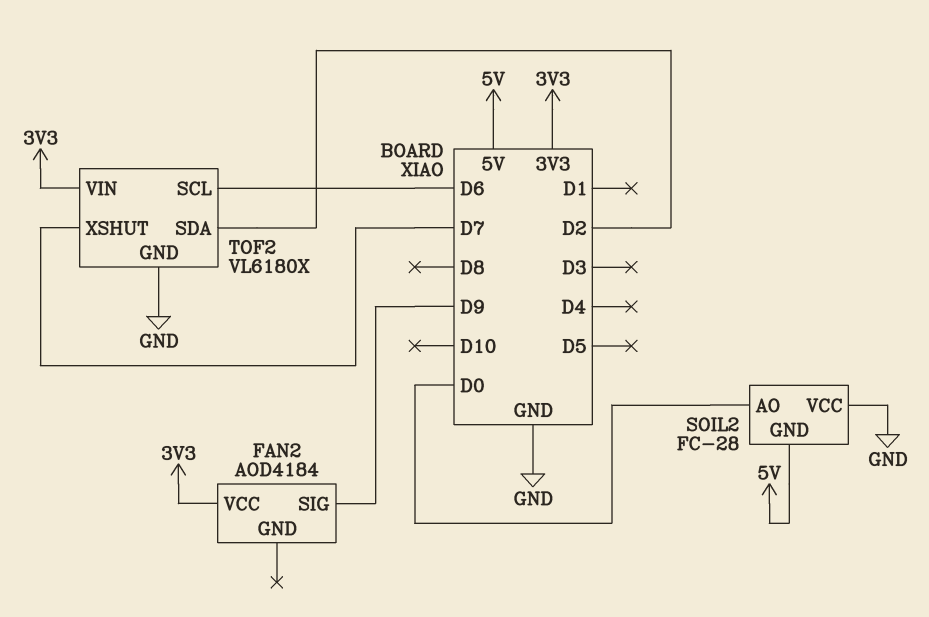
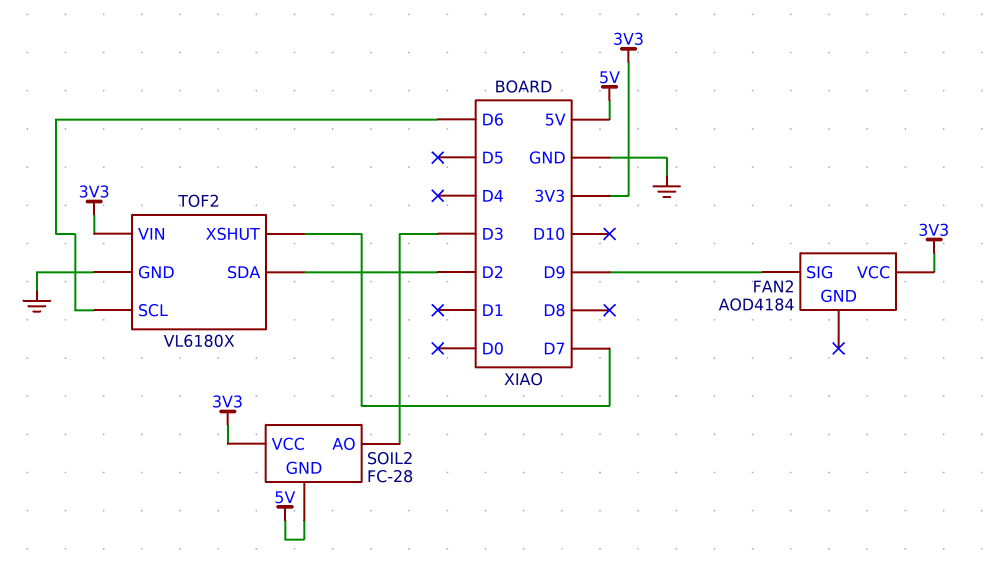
SOIL2 pin AO: D0 -> D3
SOIL2 pin VCC: GND -> 3V3

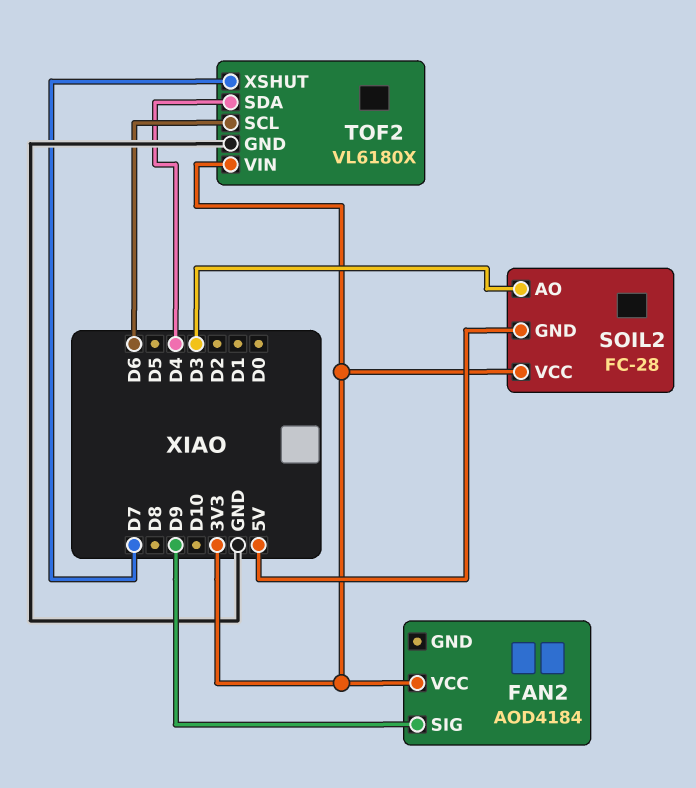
TOF2 pin SDA: D2 -> D4

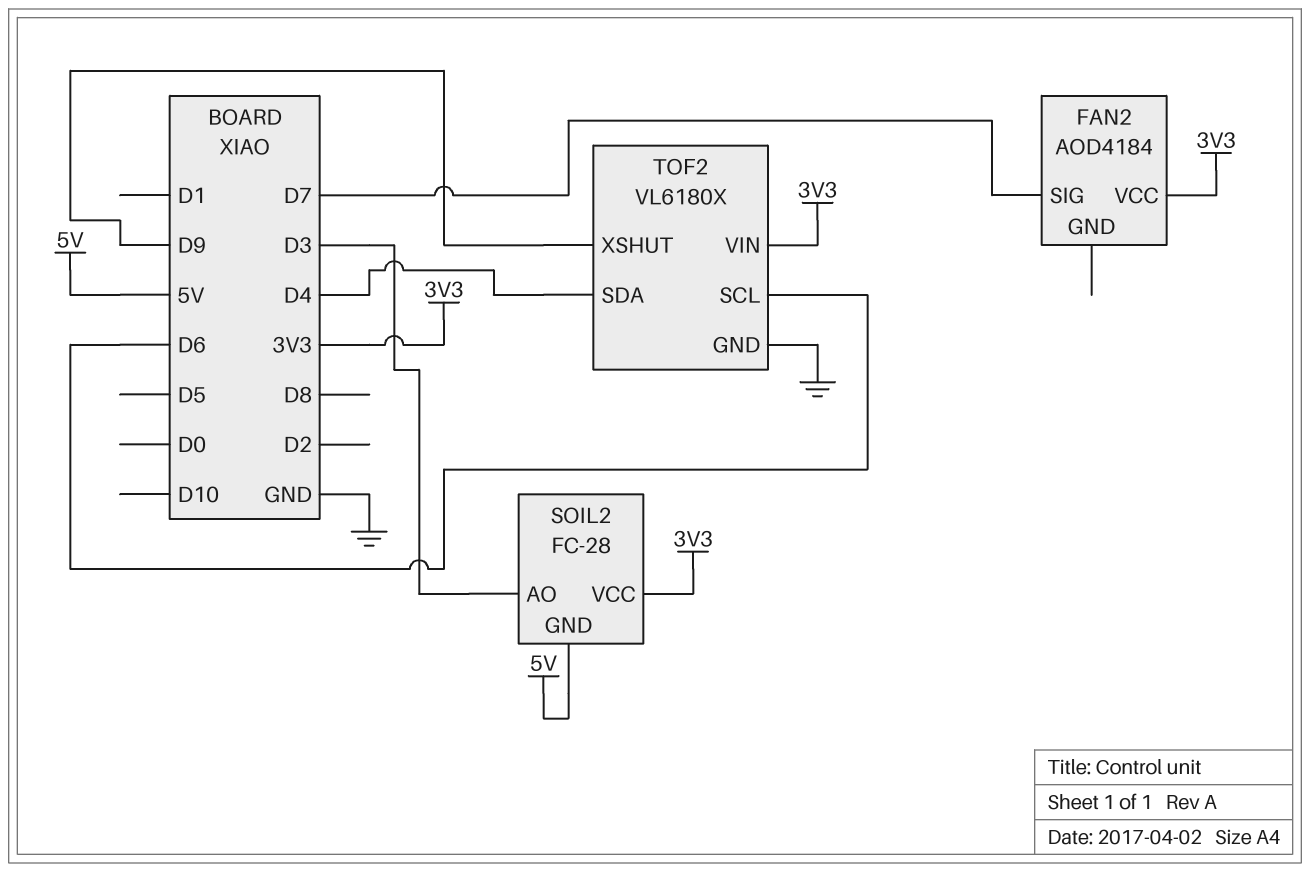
FAN2 pin SIG: D9 -> D7
TOF2 pin XSHUT: D7 -> D9

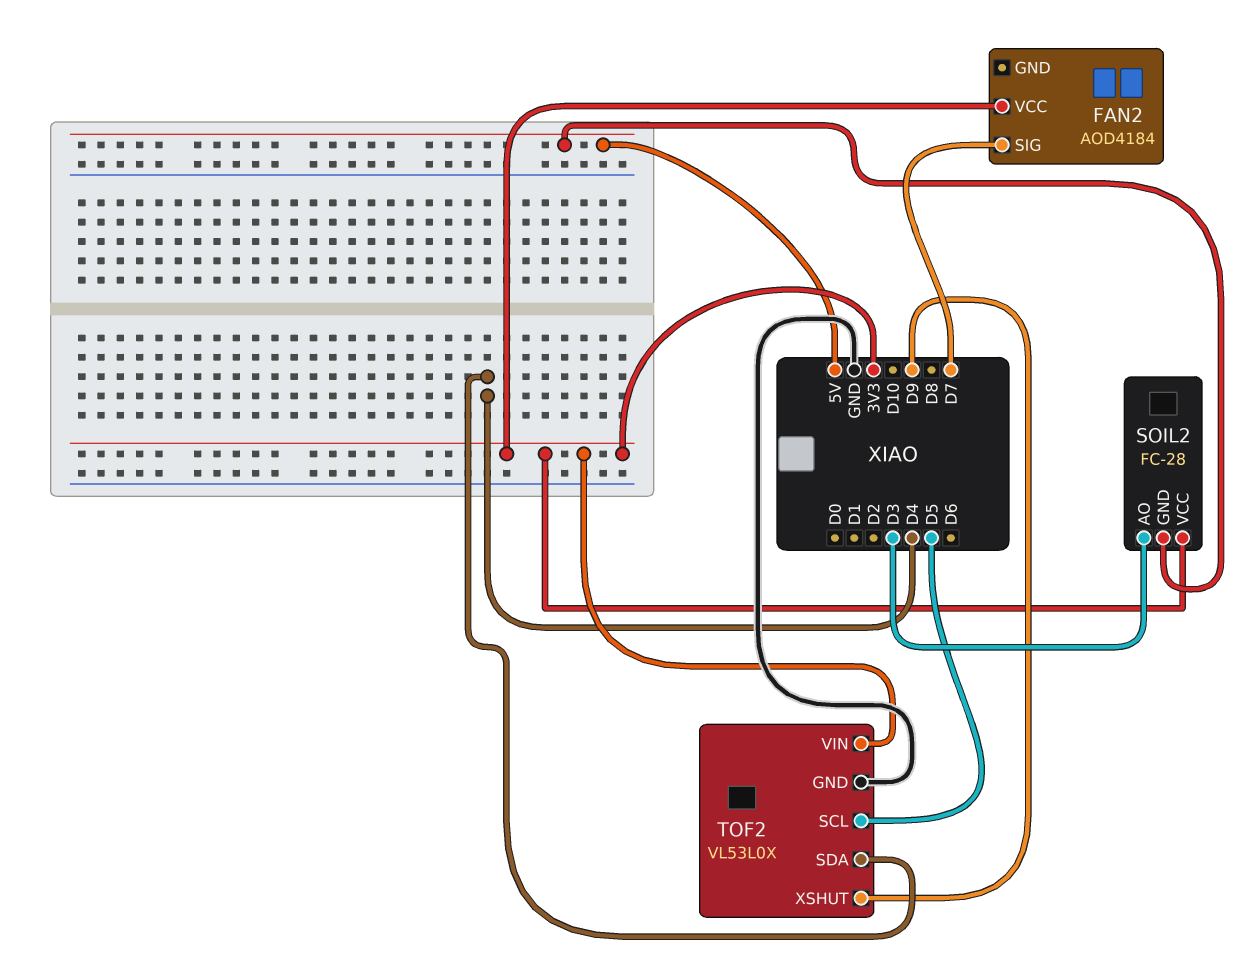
TOF2: VL6180X -> VL53L0X
TOF2 pin SCL: D6 -> D5

